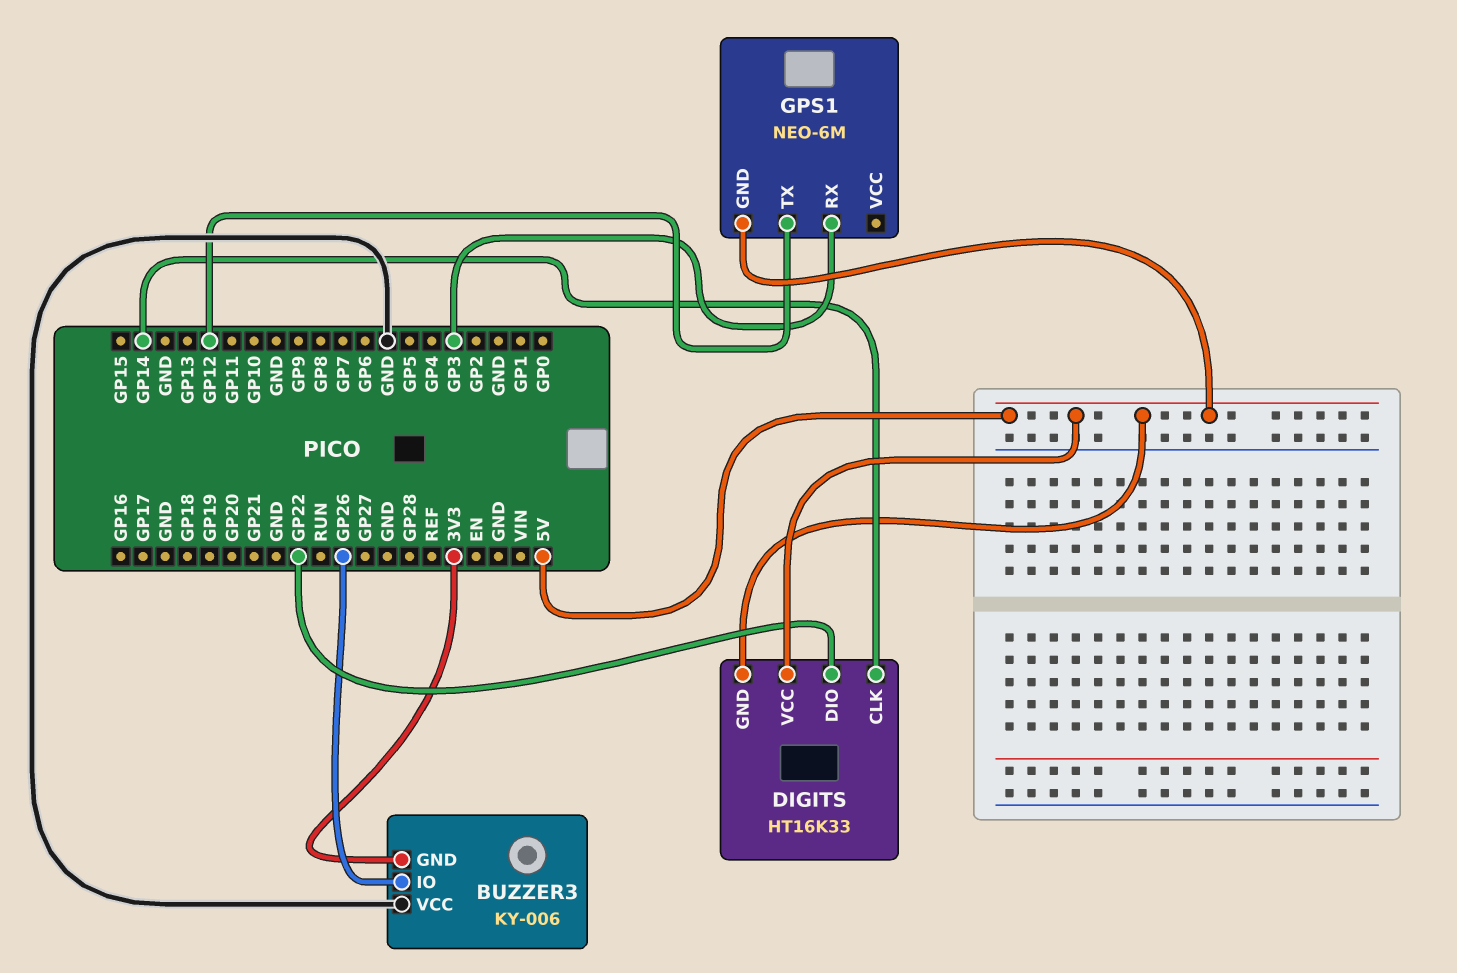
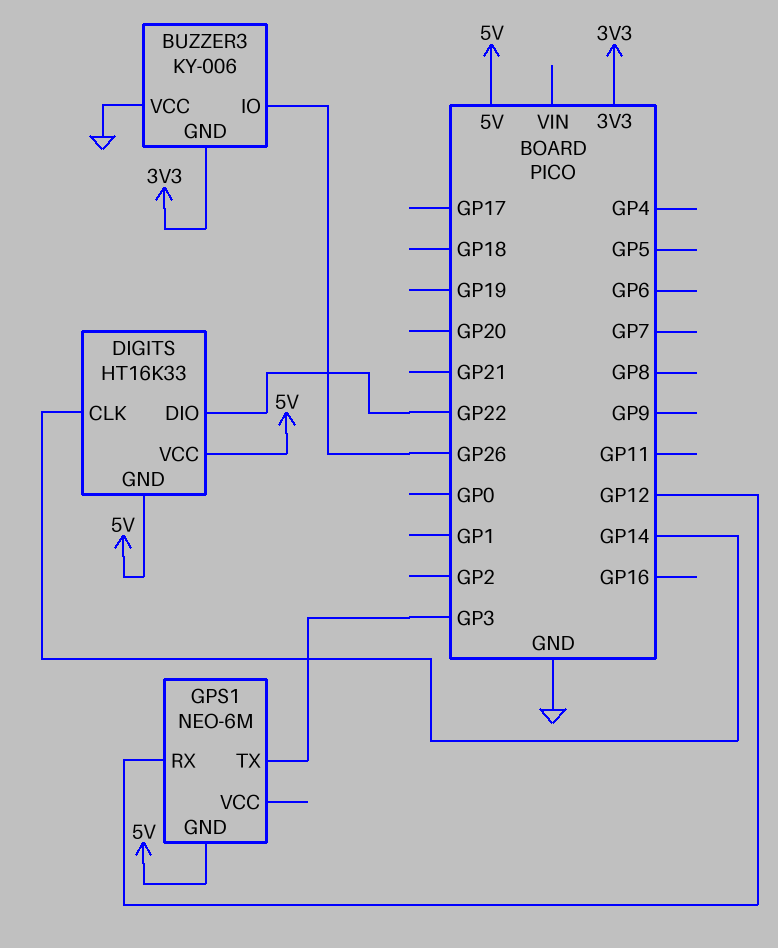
GPS1 pin RX: GP3 -> GP12
GPS1 pin TX: GP12 -> GP3

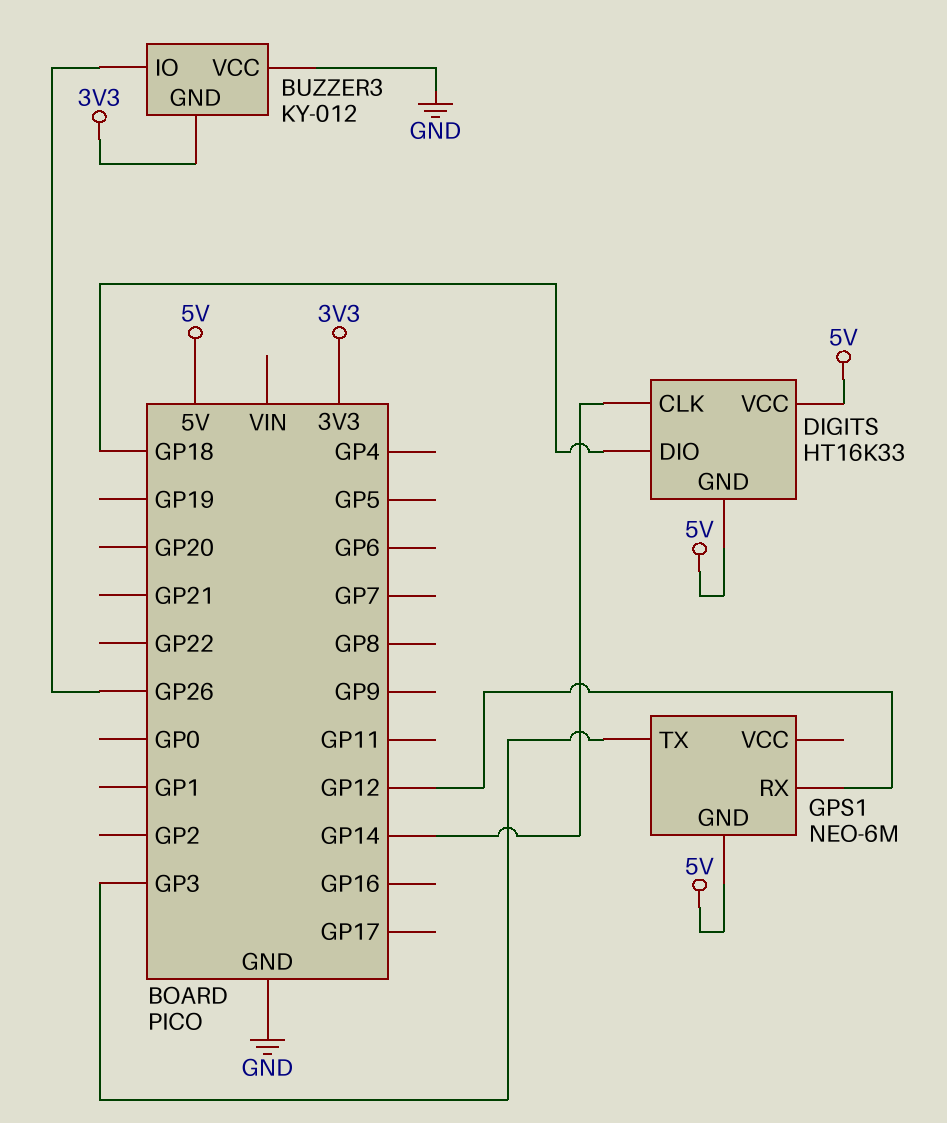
BUZZER3: KY-006 -> KY-012
DIGITS pin DIO: GP22 -> GP18

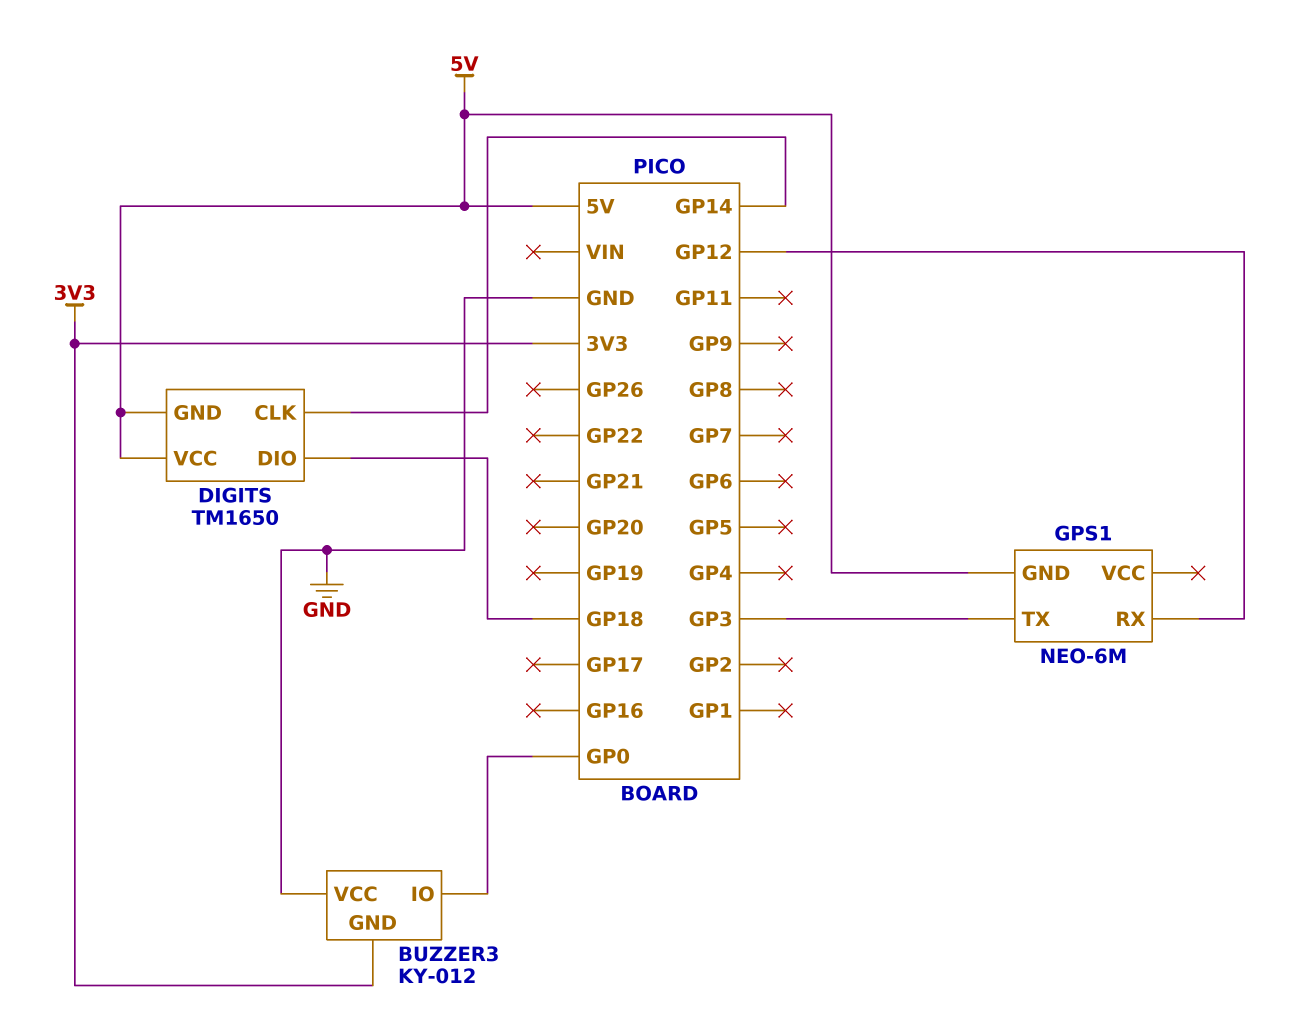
BUZZER3 pin IO: GP26 -> GP0
DIGITS: HT16K33 -> TM1650

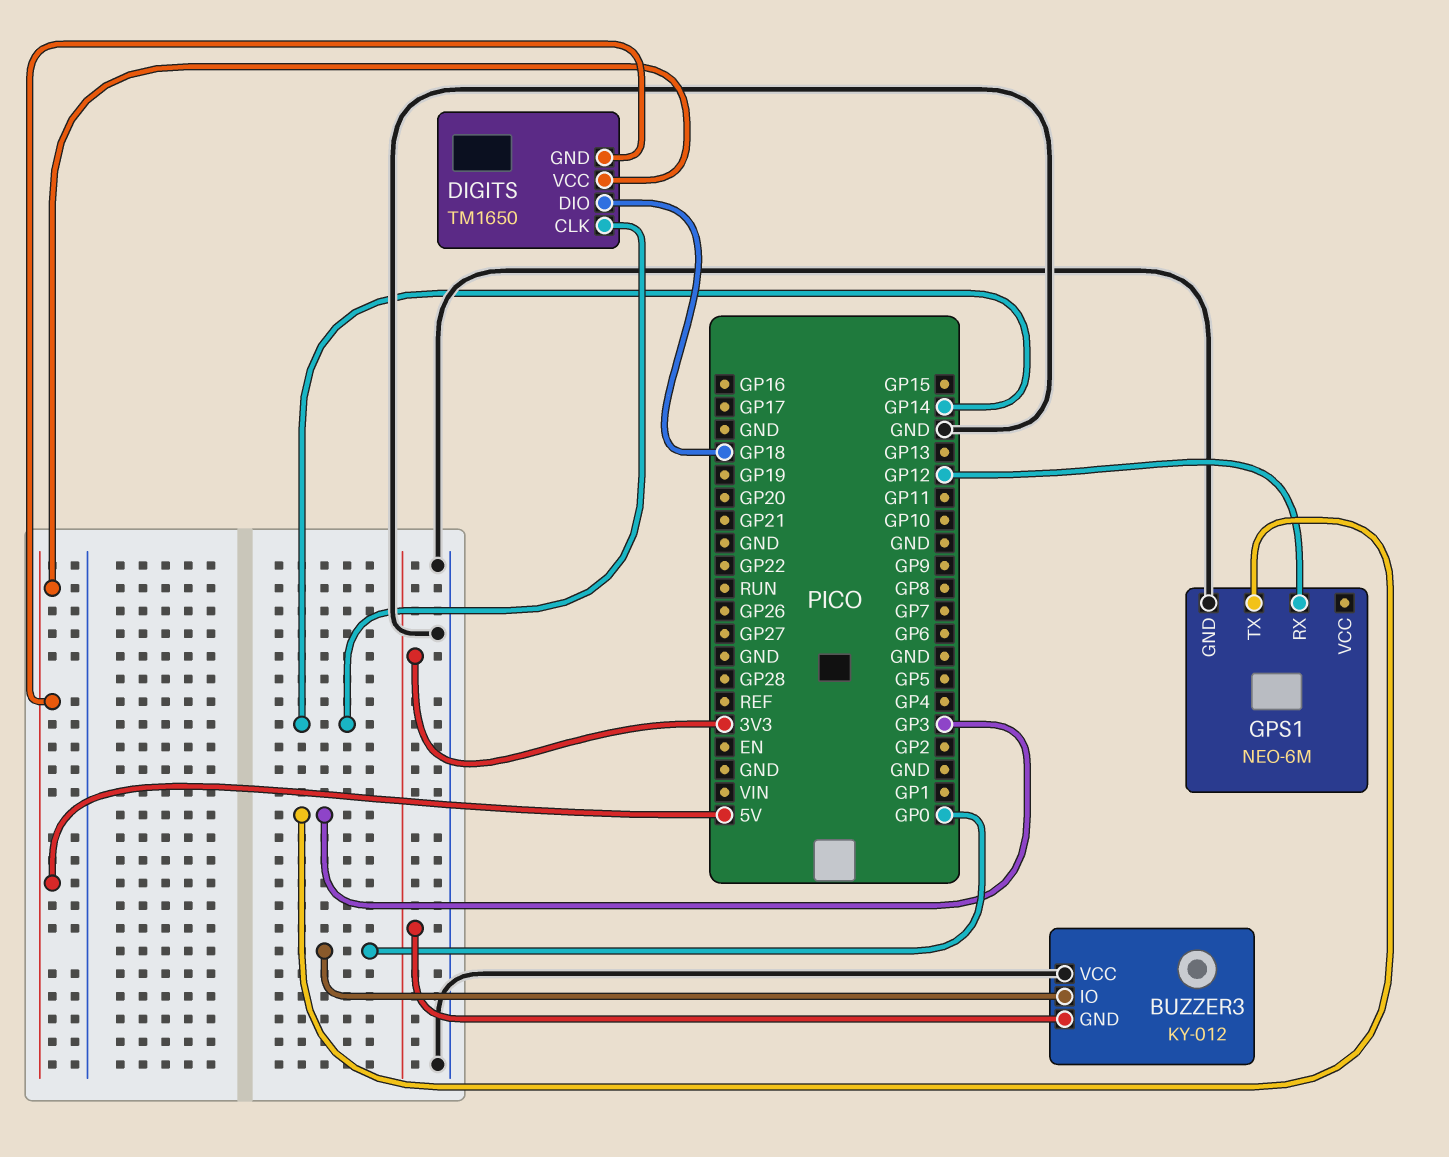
GPS1 pin GND: 5V -> GND

